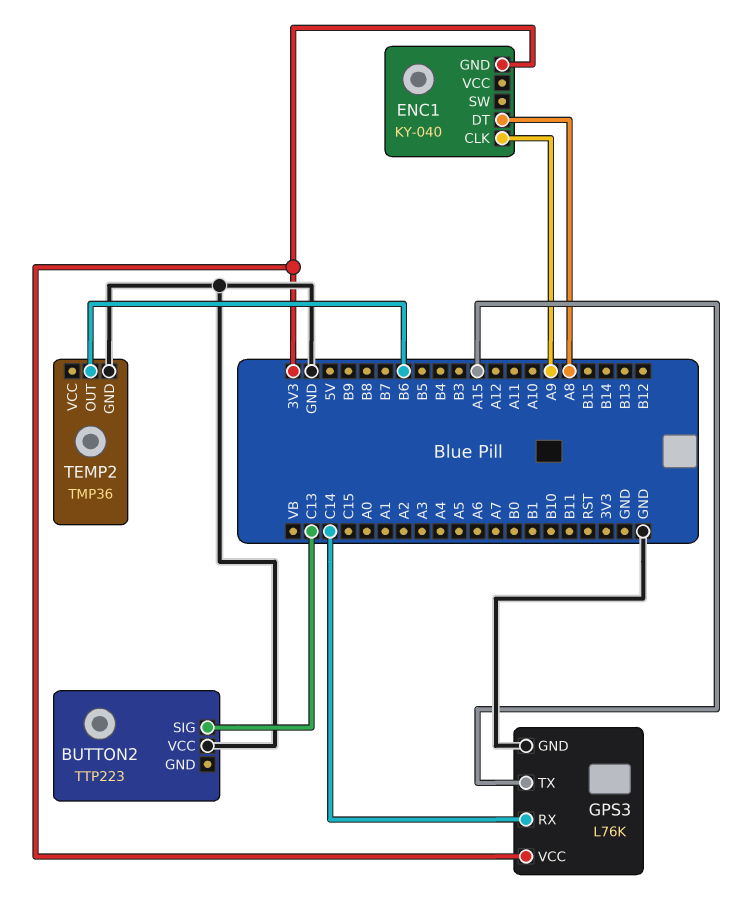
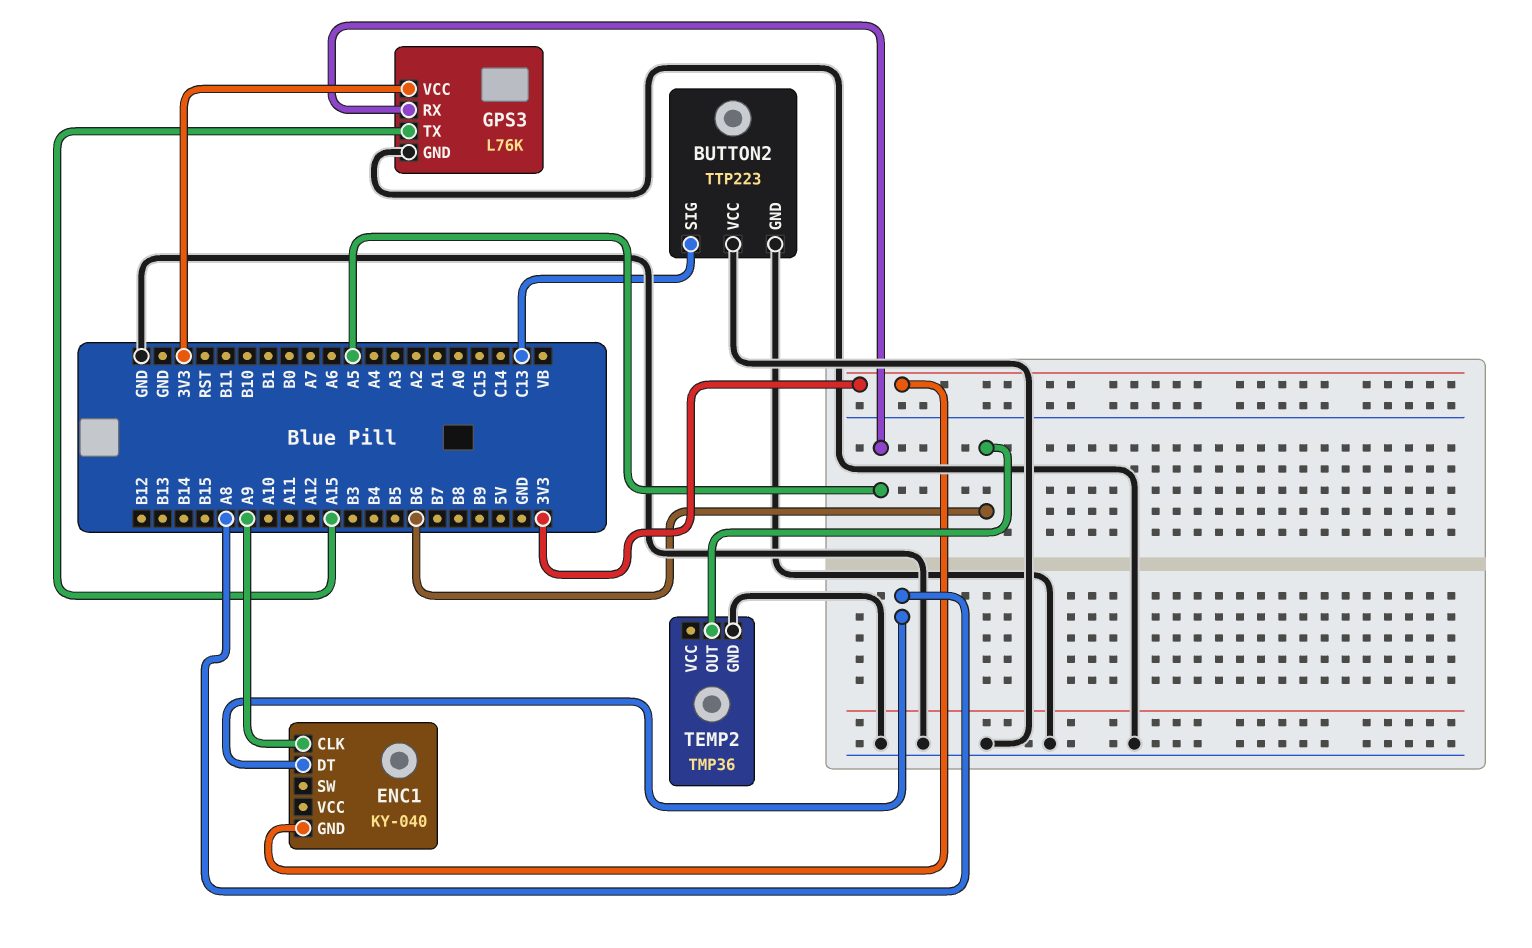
BUTTON2 pin GND: none -> GND
GPS3 pin RX: C14 -> A5

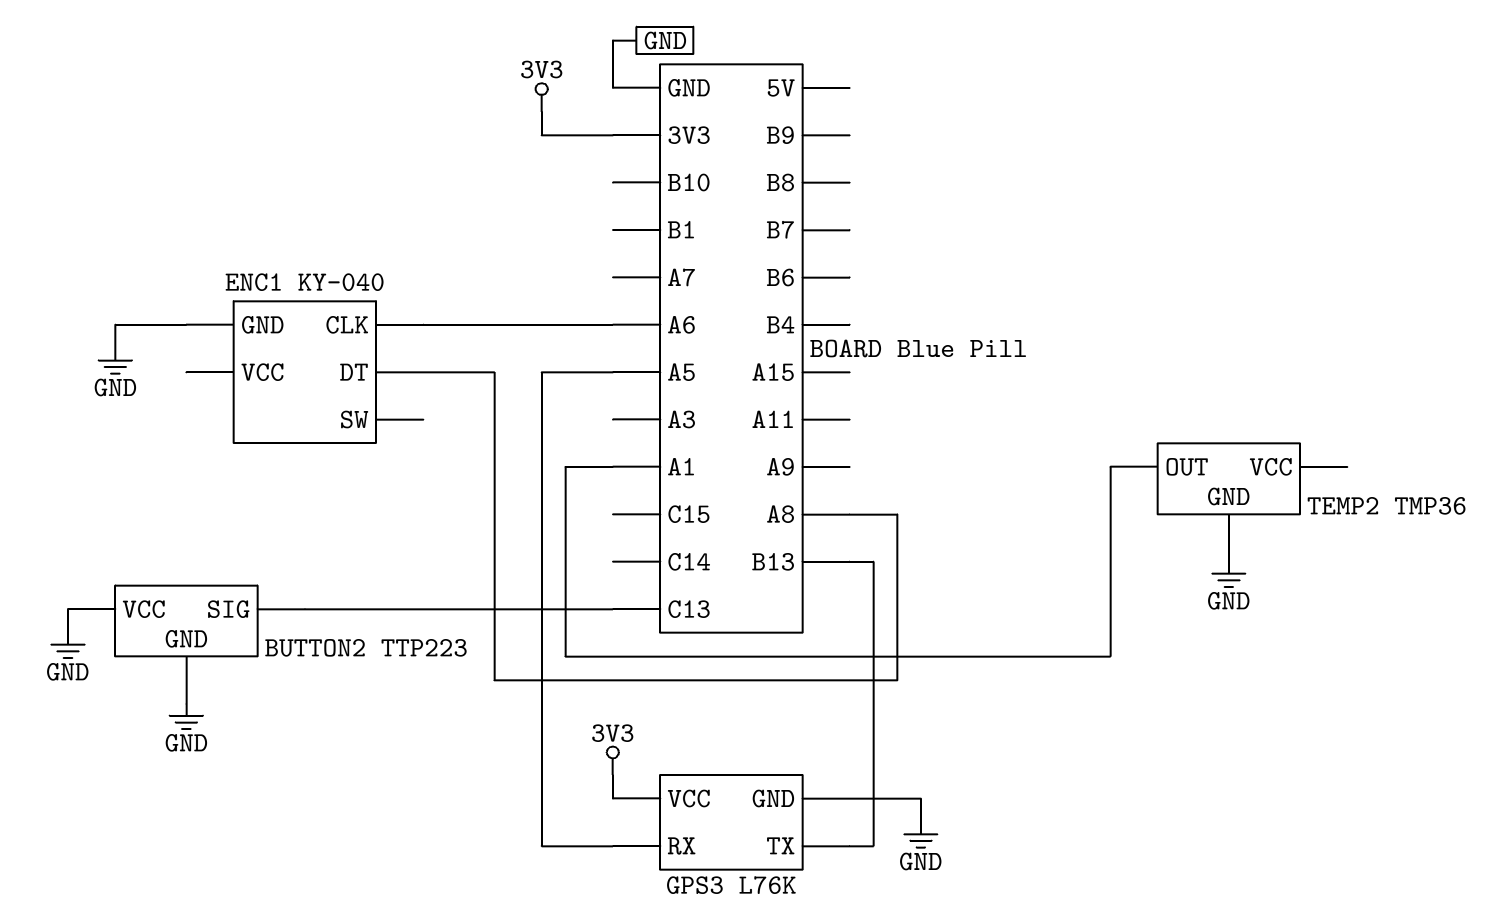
ENC1 pin CLK: A9 -> A6
ENC1 pin GND: 3V3 -> GND
GPS3 pin TX: A15 -> B13
TEMP2 pin OUT: B6 -> A1

